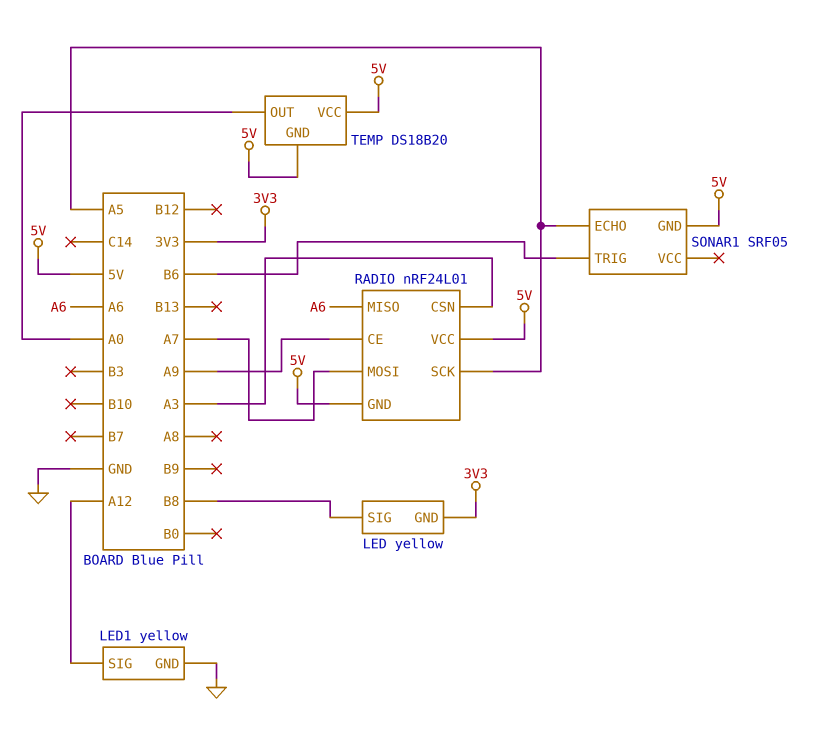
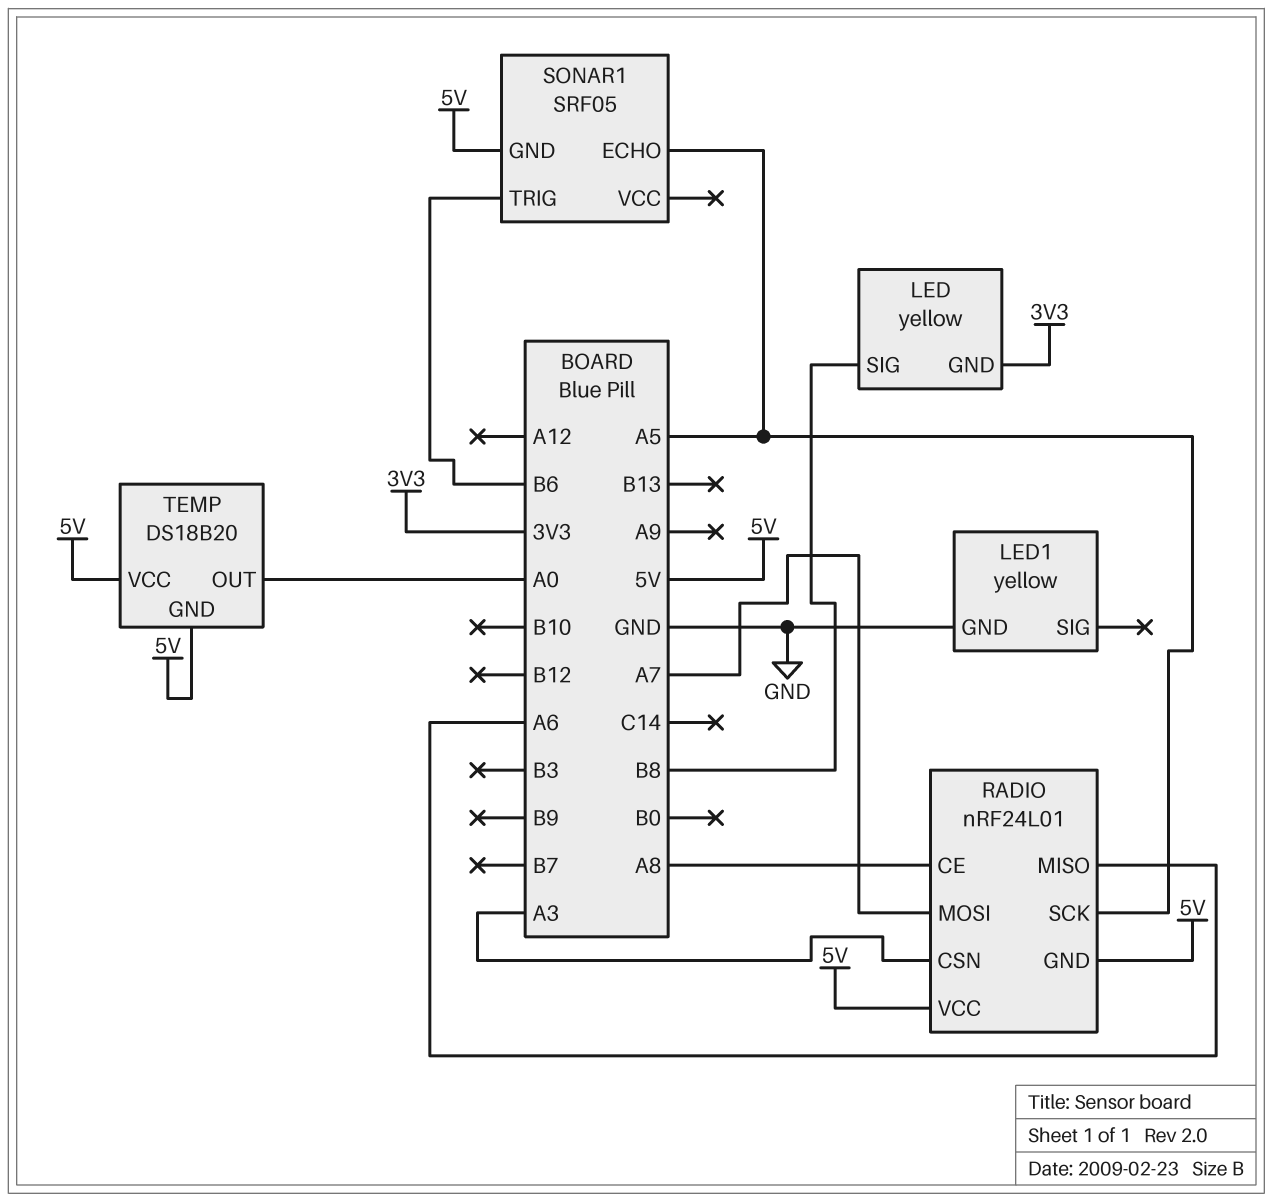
LED1 pin SIG: A12 -> none
RADIO pin CE: A9 -> A8

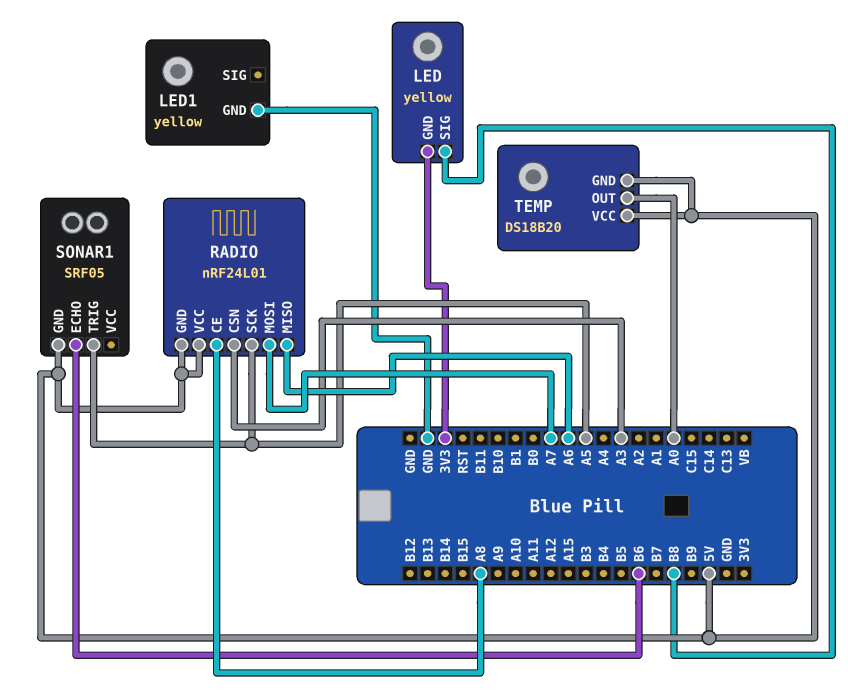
SONAR1 pin ECHO: A5 -> B6
SONAR1 pin TRIG: B6 -> A5

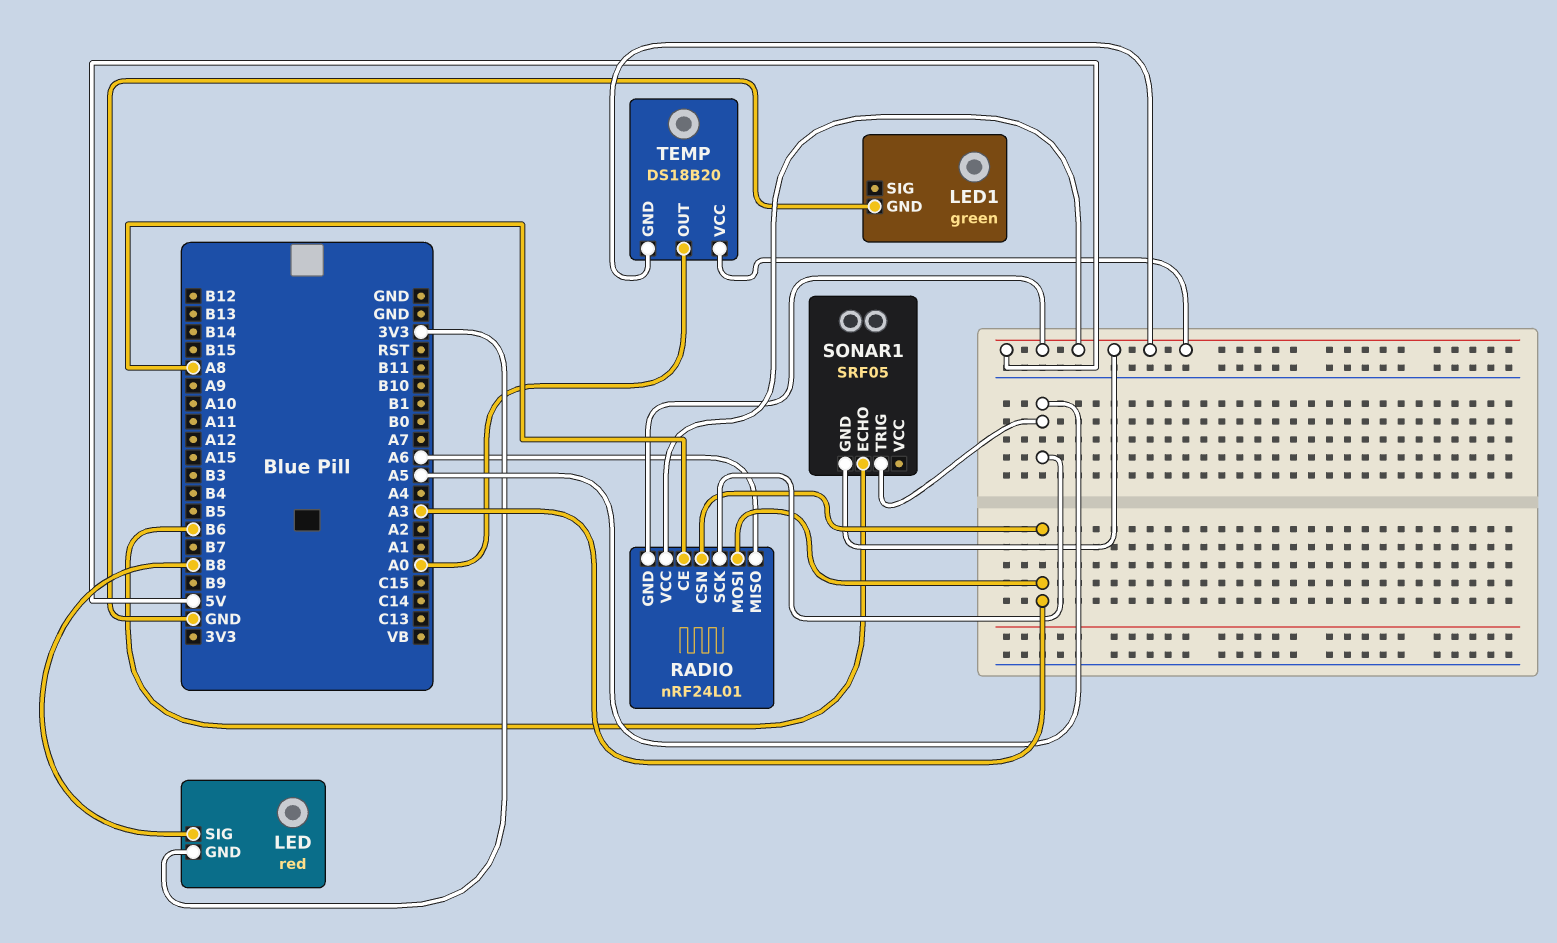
LED: yellow -> red
LED1: yellow -> green
RADIO pin MOSI: A7 -> A3

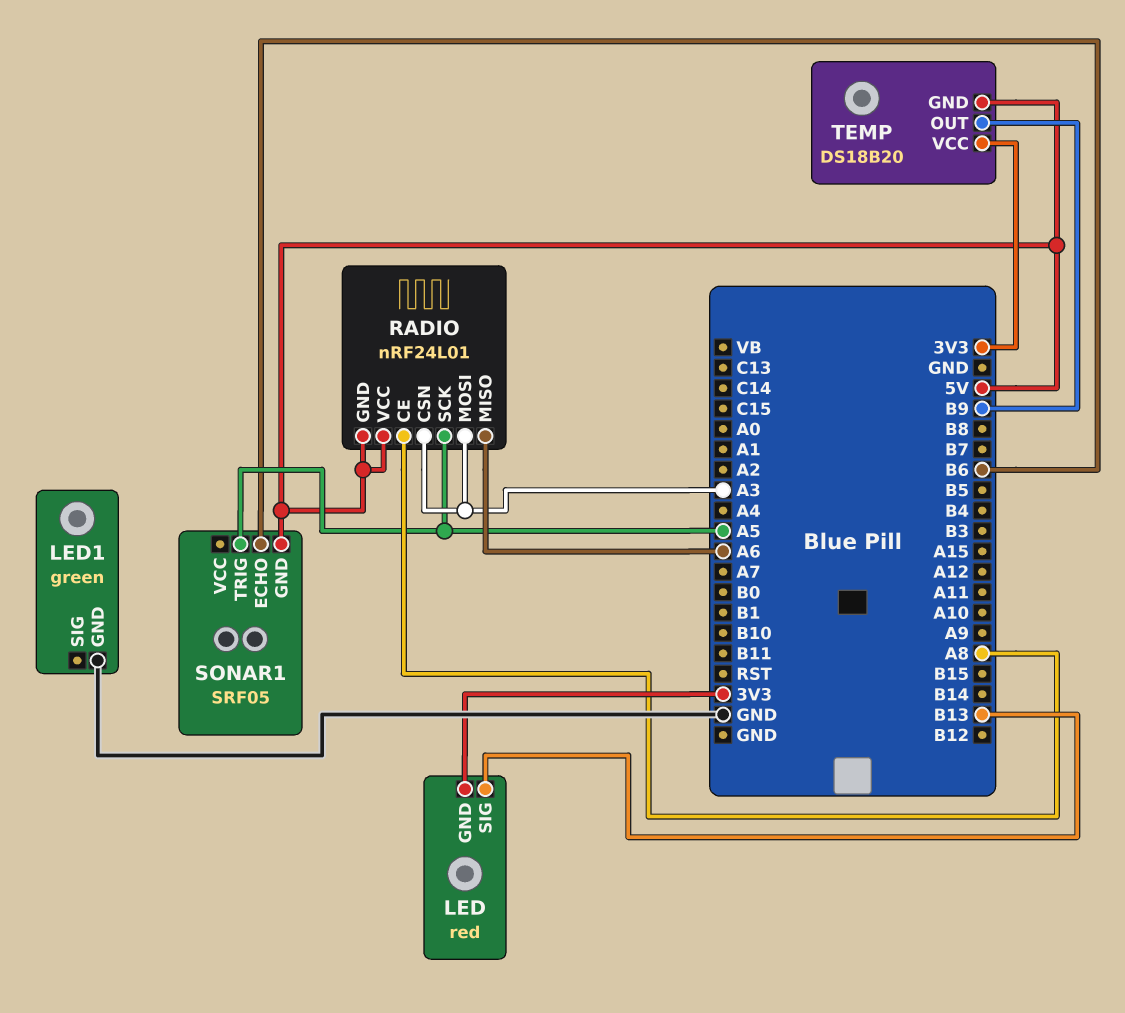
LED pin SIG: B8 -> B13
TEMP pin OUT: A0 -> B9
TEMP pin VCC: 5V -> 3V3

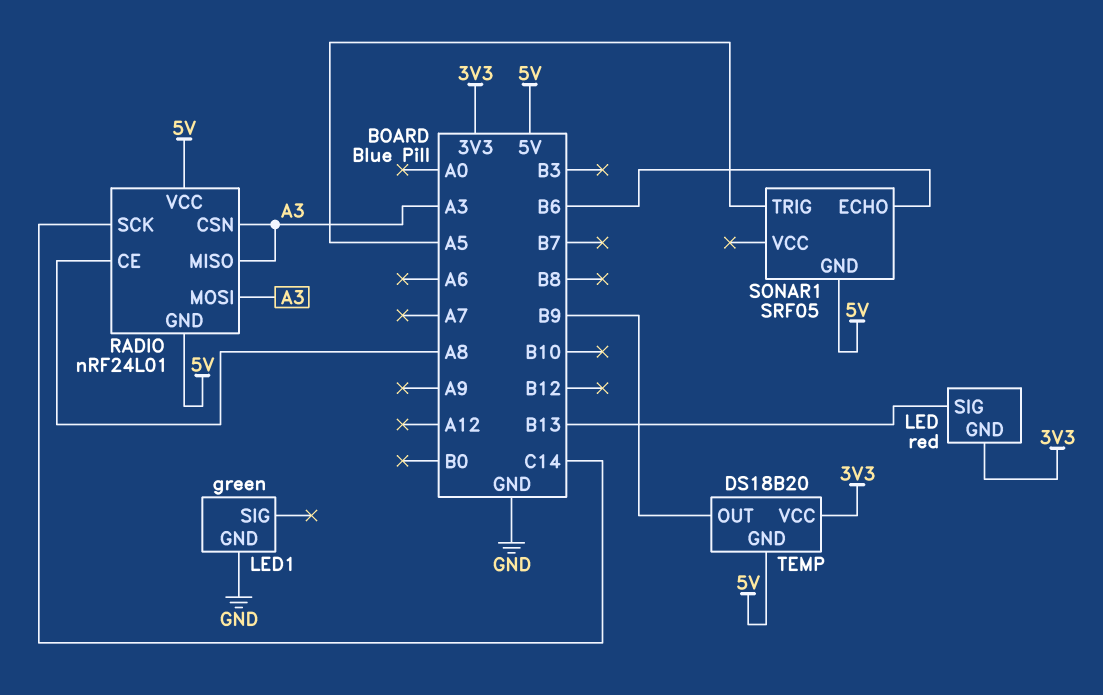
RADIO pin MISO: A6 -> A3
RADIO pin SCK: A5 -> C14

